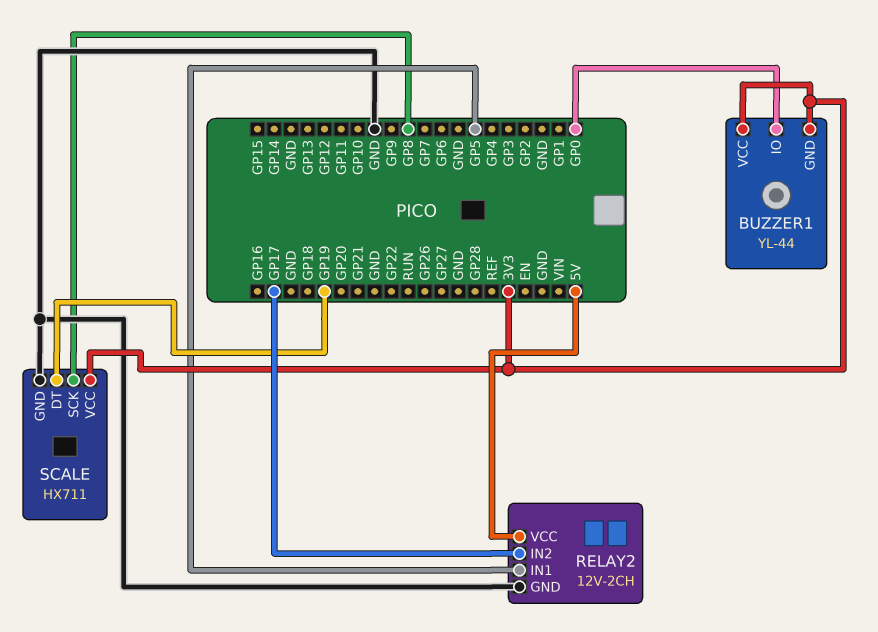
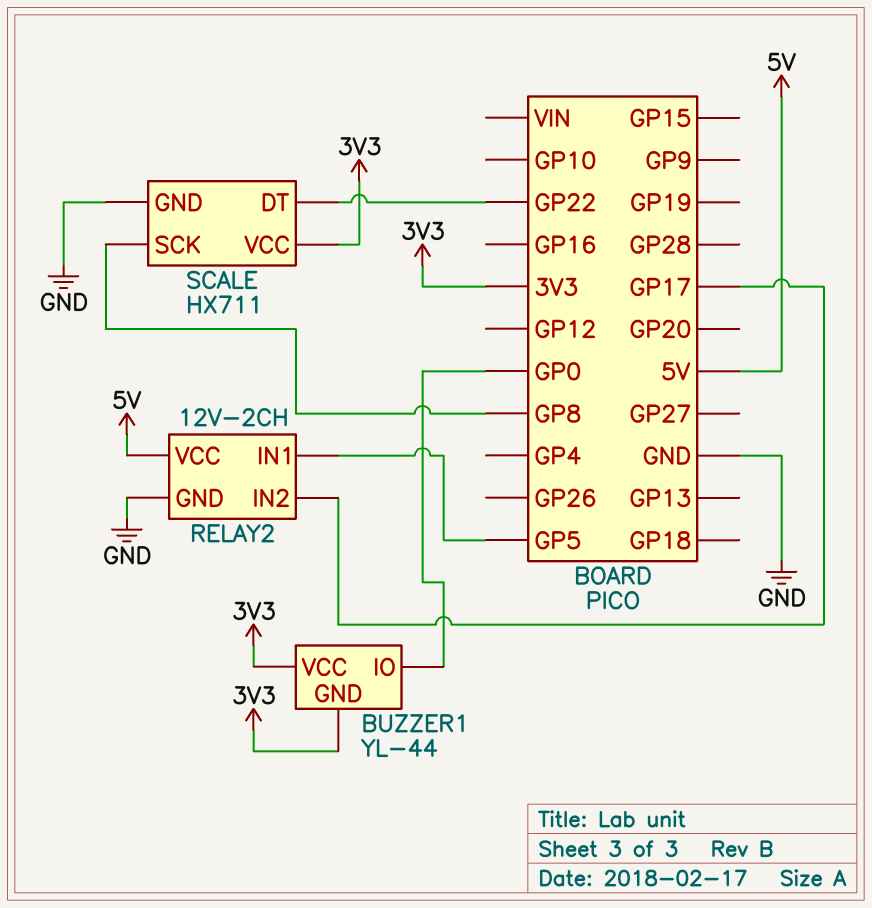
SCALE pin DT: GP19 -> GP22

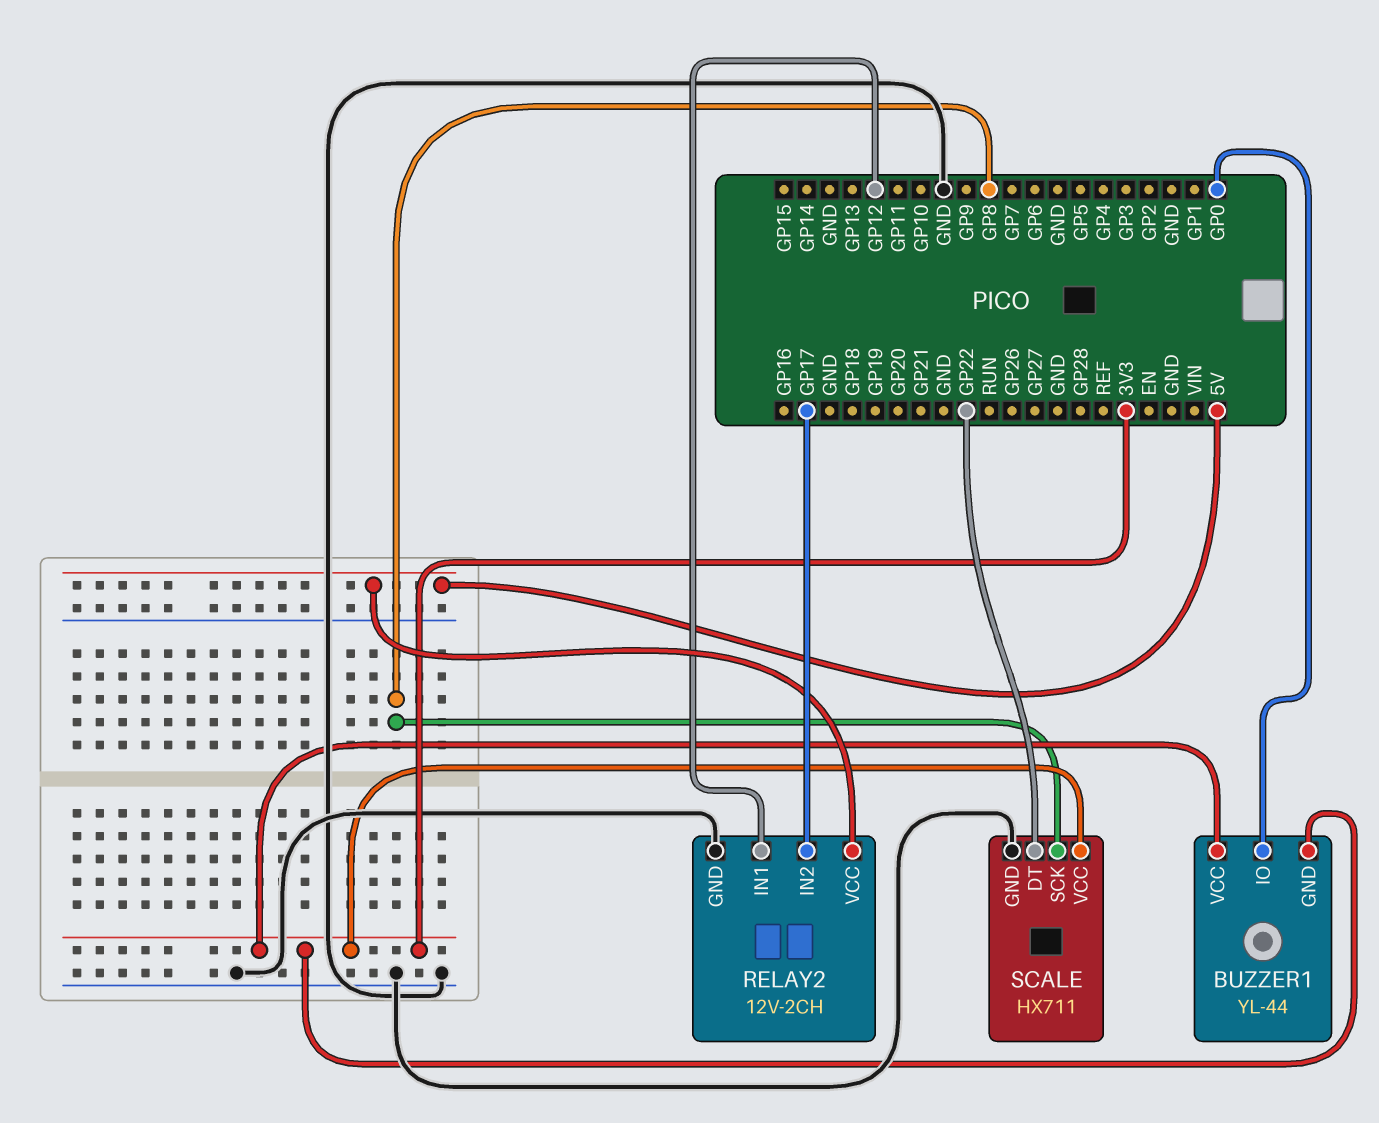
RELAY2 pin IN1: GP5 -> GP12

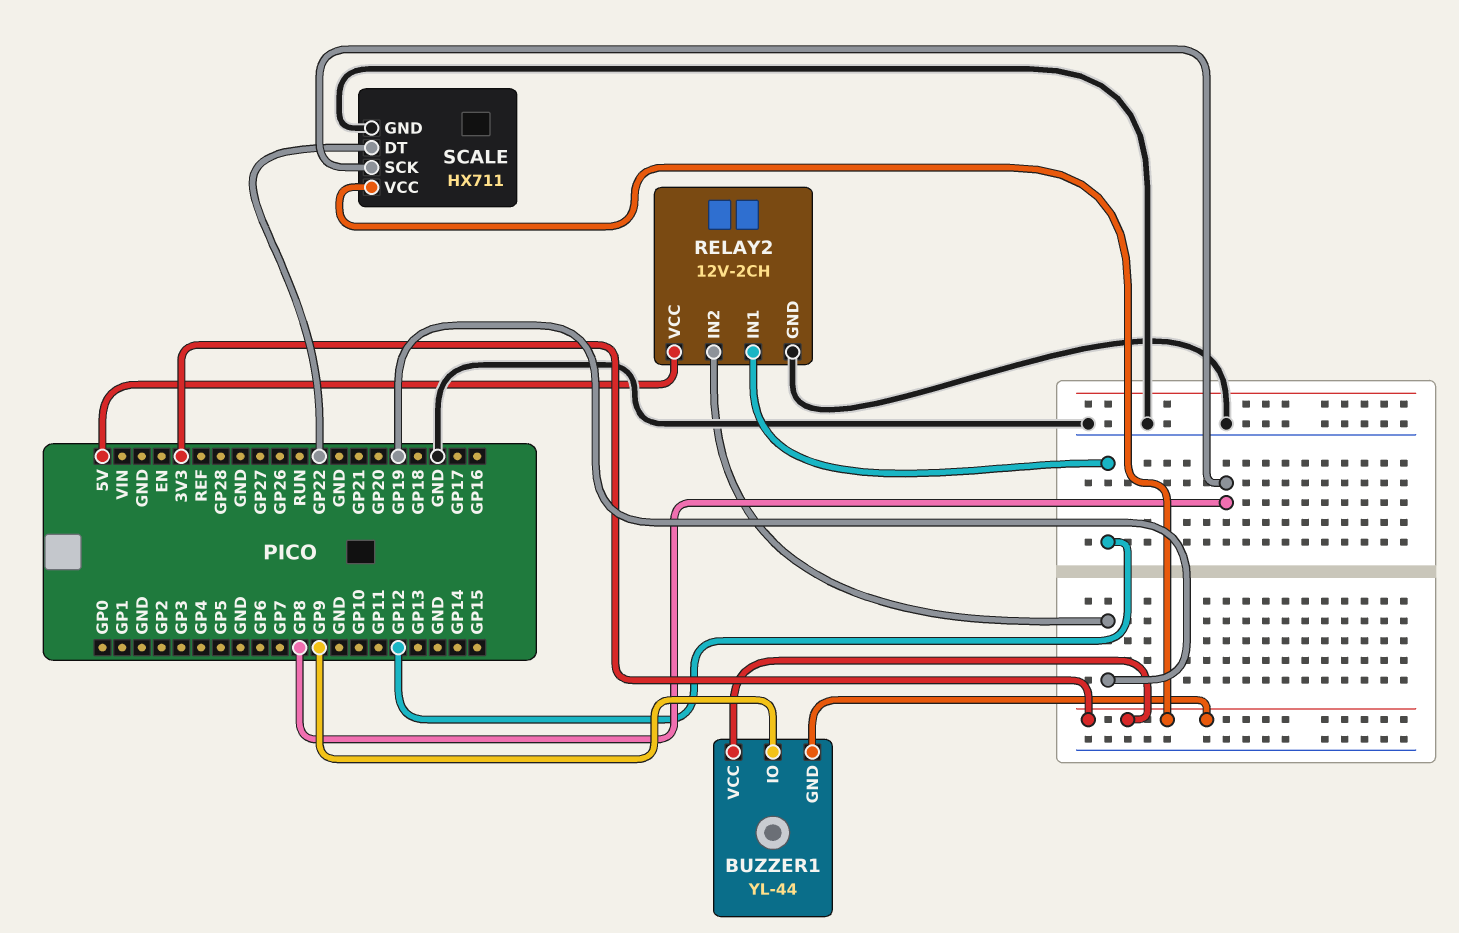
BUZZER1 pin IO: GP0 -> GP9
RELAY2 pin IN2: GP17 -> GP19

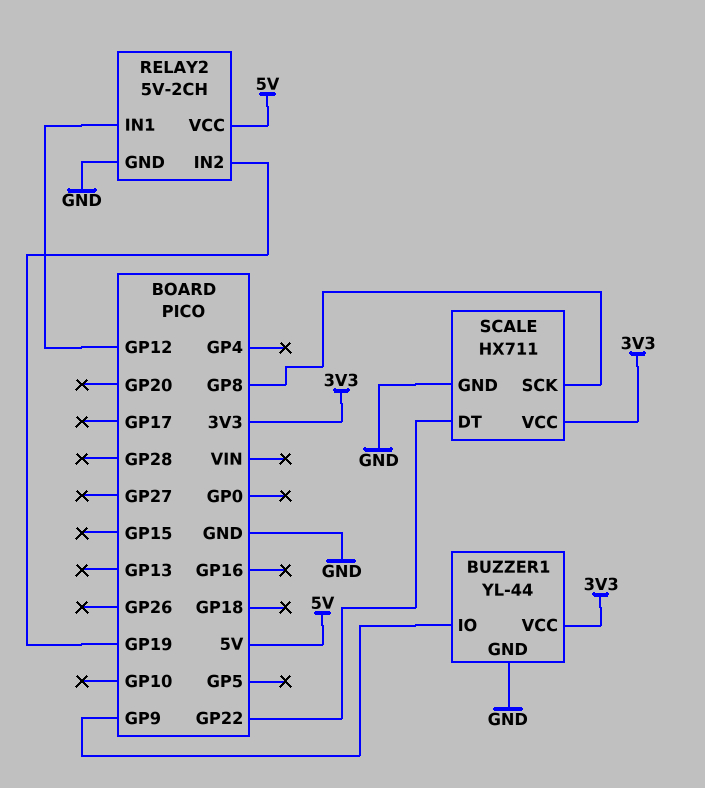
BUZZER1 pin GND: 3V3 -> GND
RELAY2: 12V-2CH -> 5V-2CH

